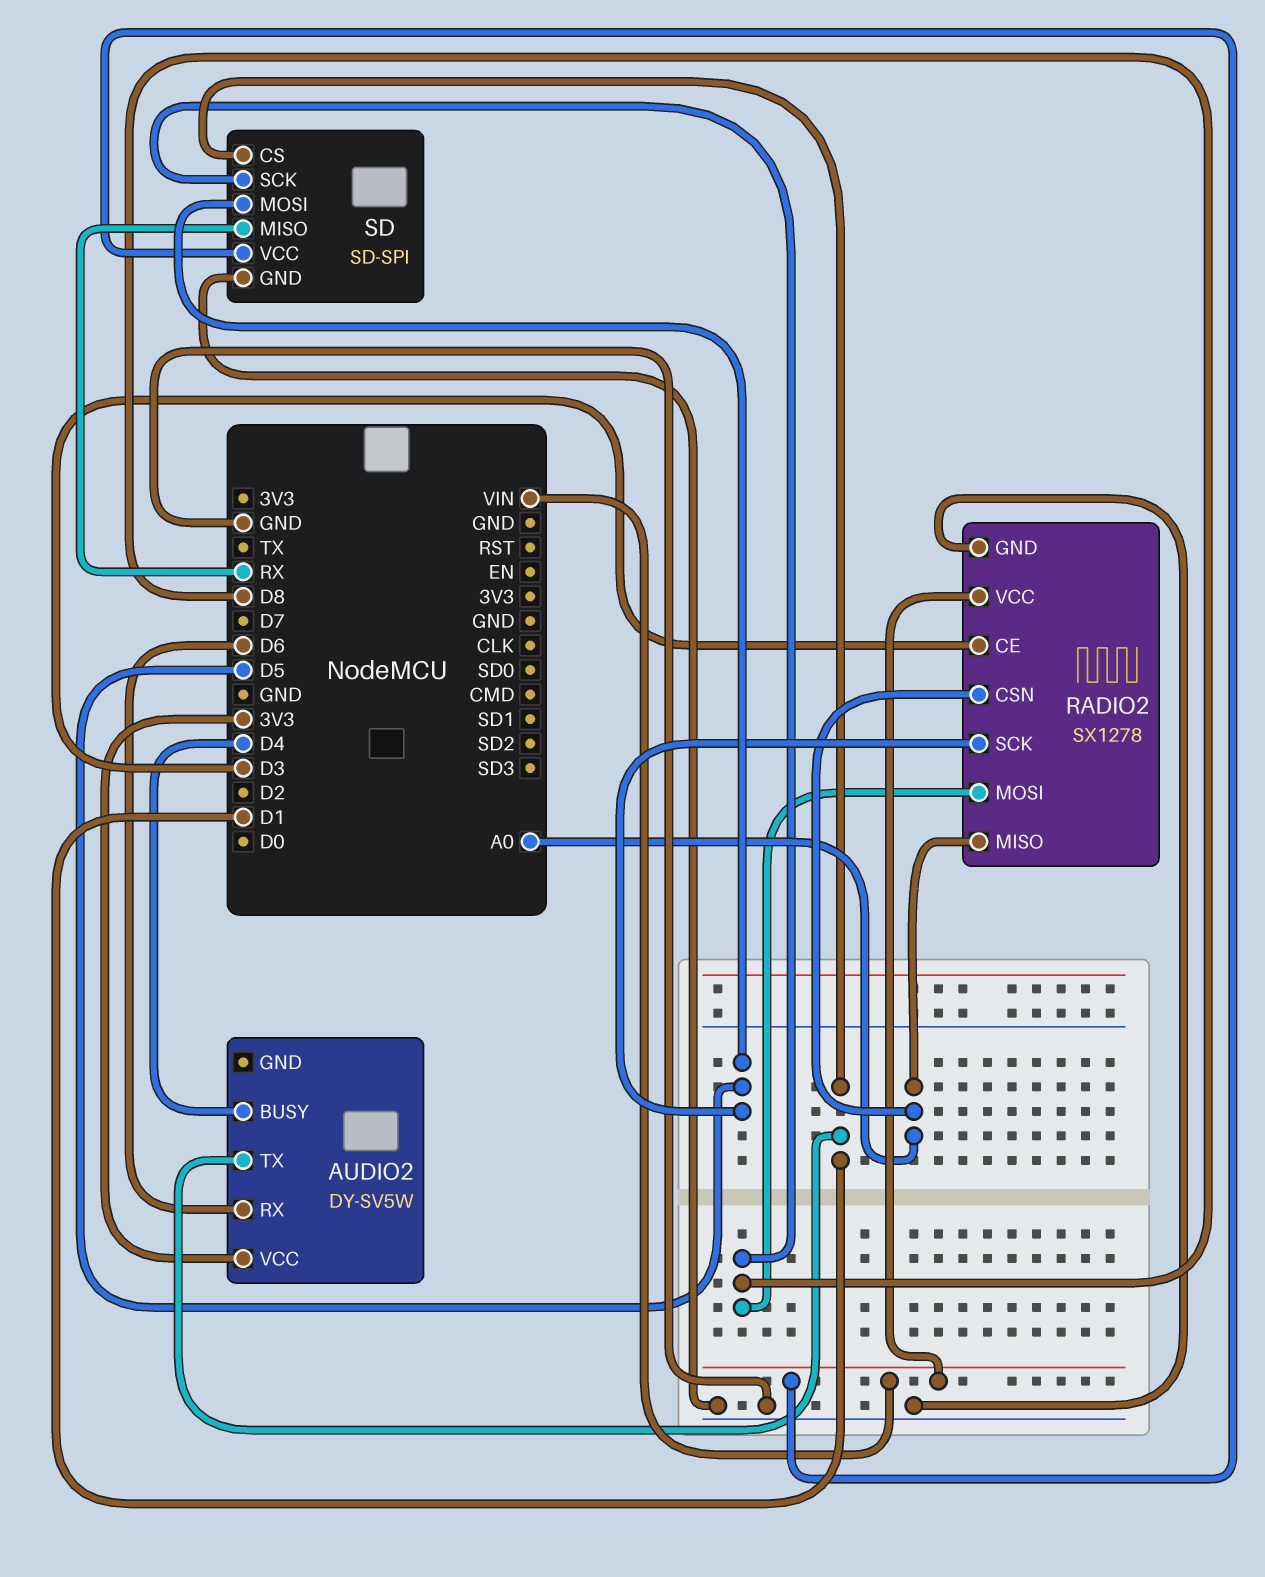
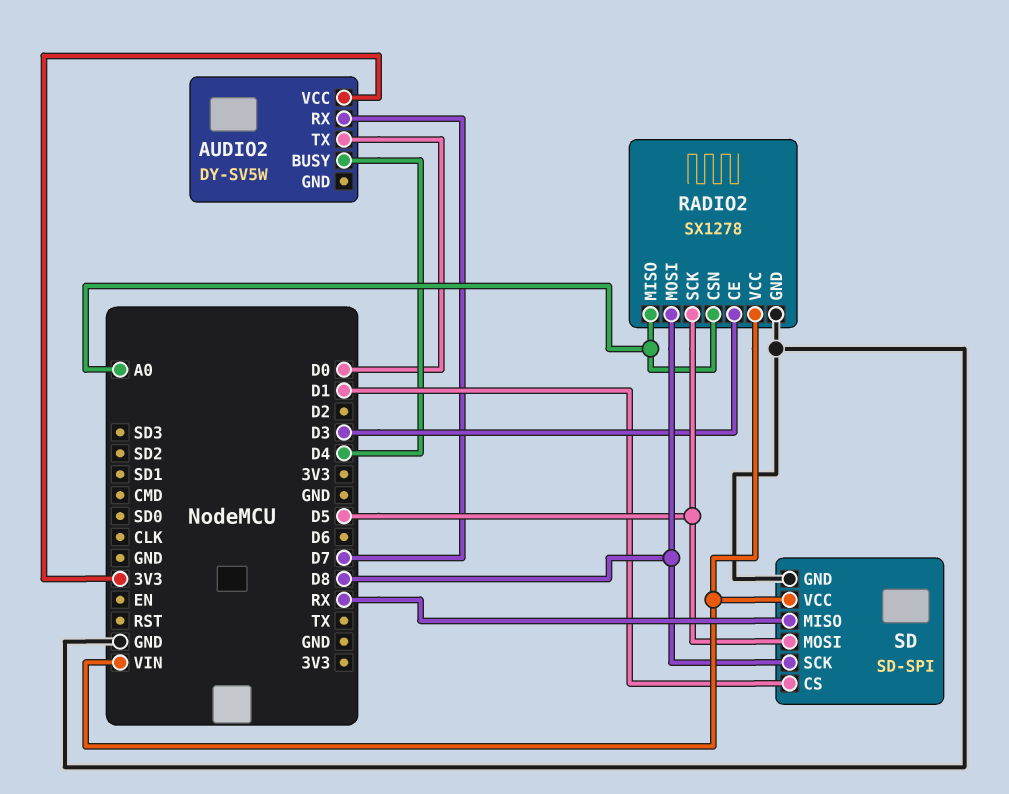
AUDIO2 pin RX: D6 -> D7
AUDIO2 pin TX: D1 -> D0

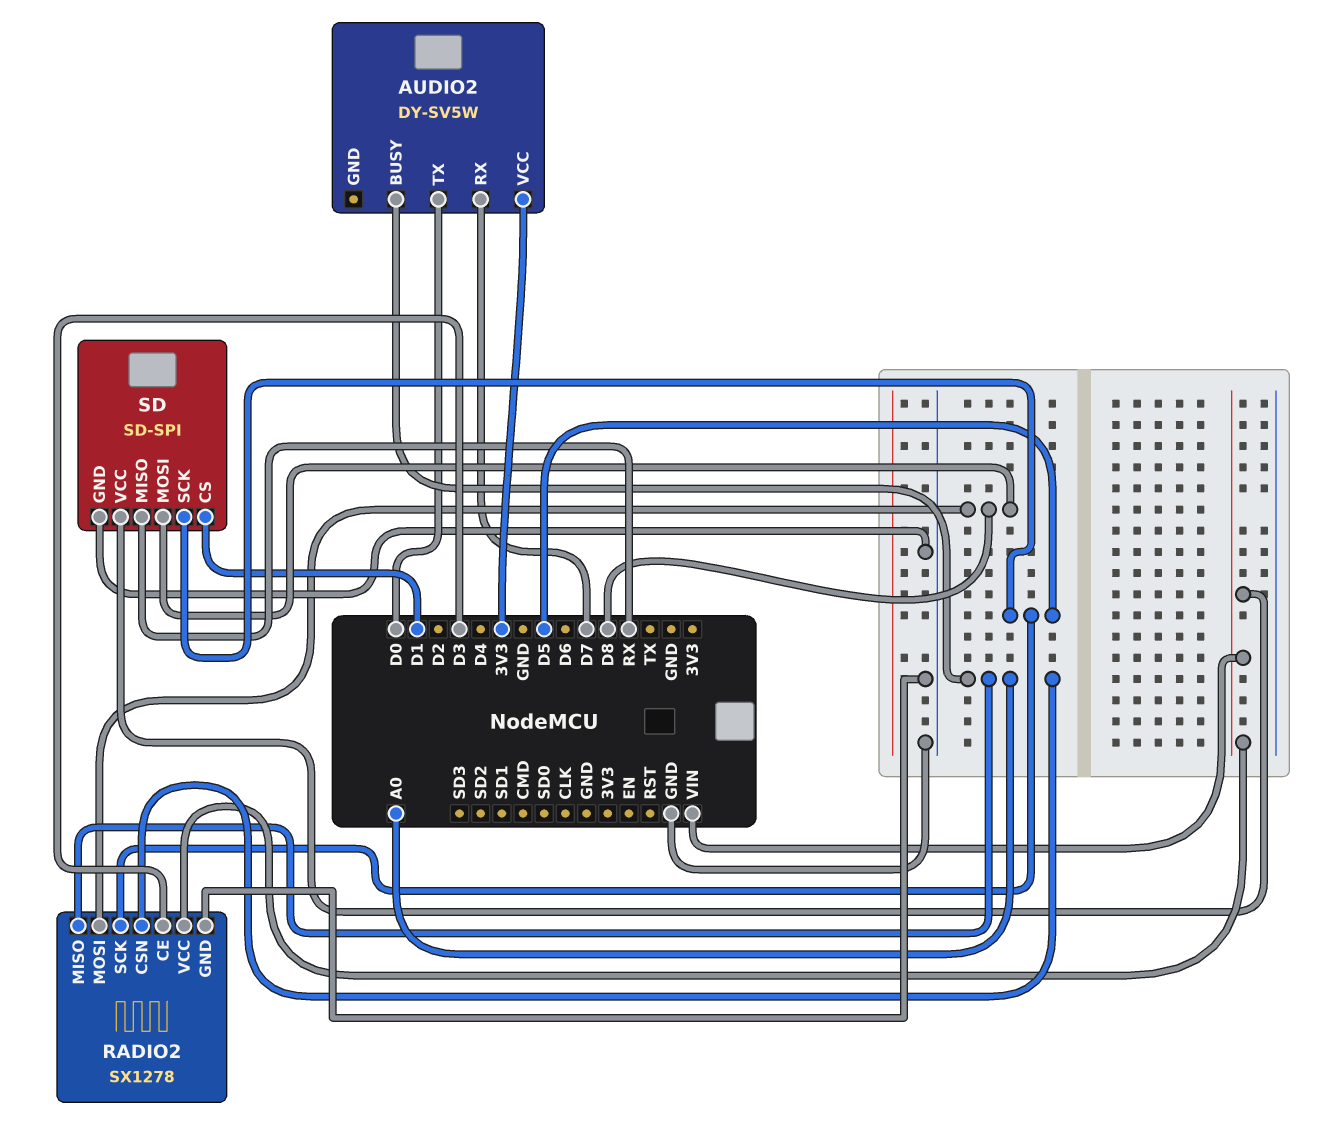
AUDIO2 pin BUSY: D4 -> A0
SD pin MOSI: D5 -> D8
SD pin SCK: D8 -> D5

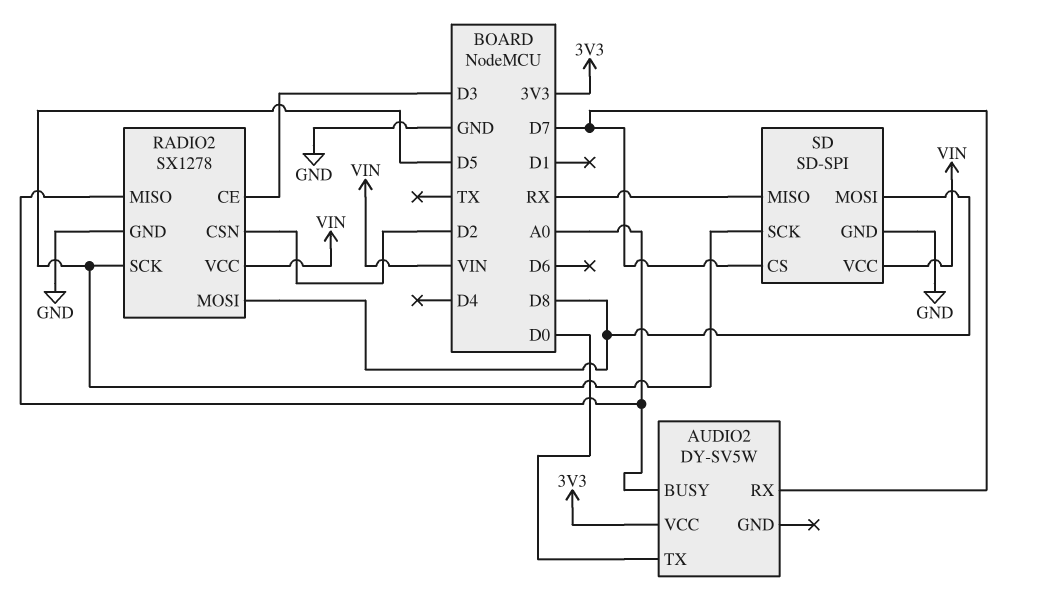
RADIO2 pin CSN: A0 -> D2
SD pin CS: D1 -> D7

